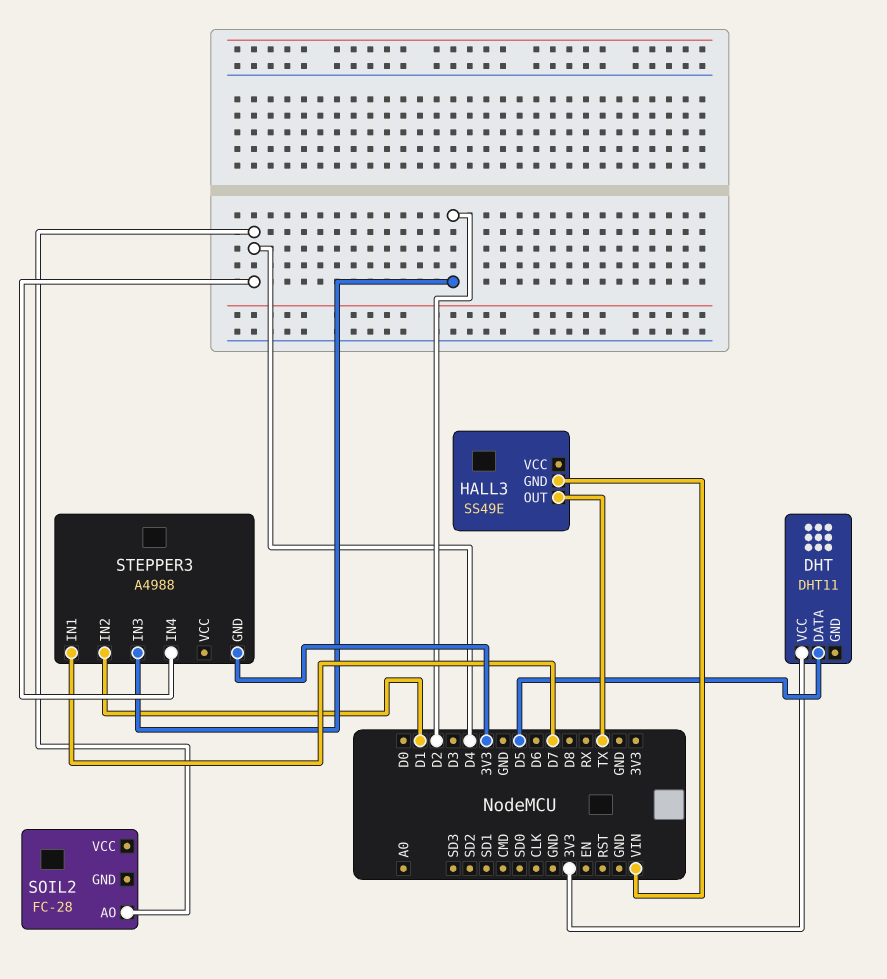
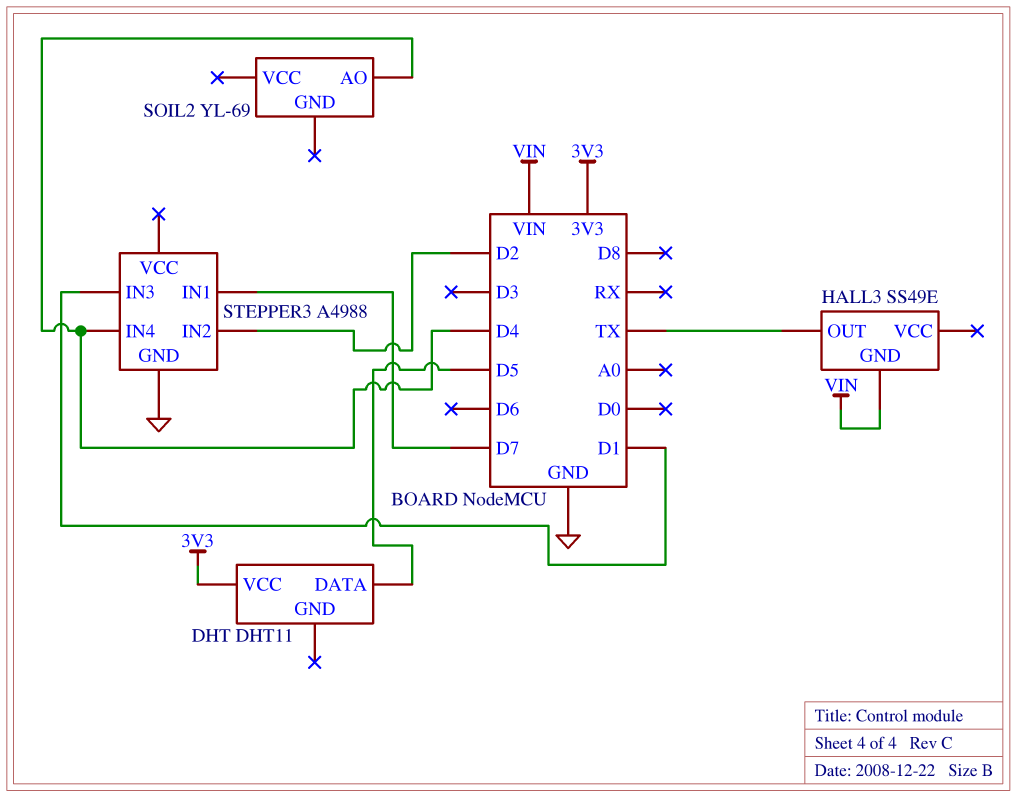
SOIL2: FC-28 -> YL-69
STEPPER3 pin GND: 3V3 -> GND
STEPPER3 pin IN2: D1 -> D2
STEPPER3 pin IN3: D2 -> D1

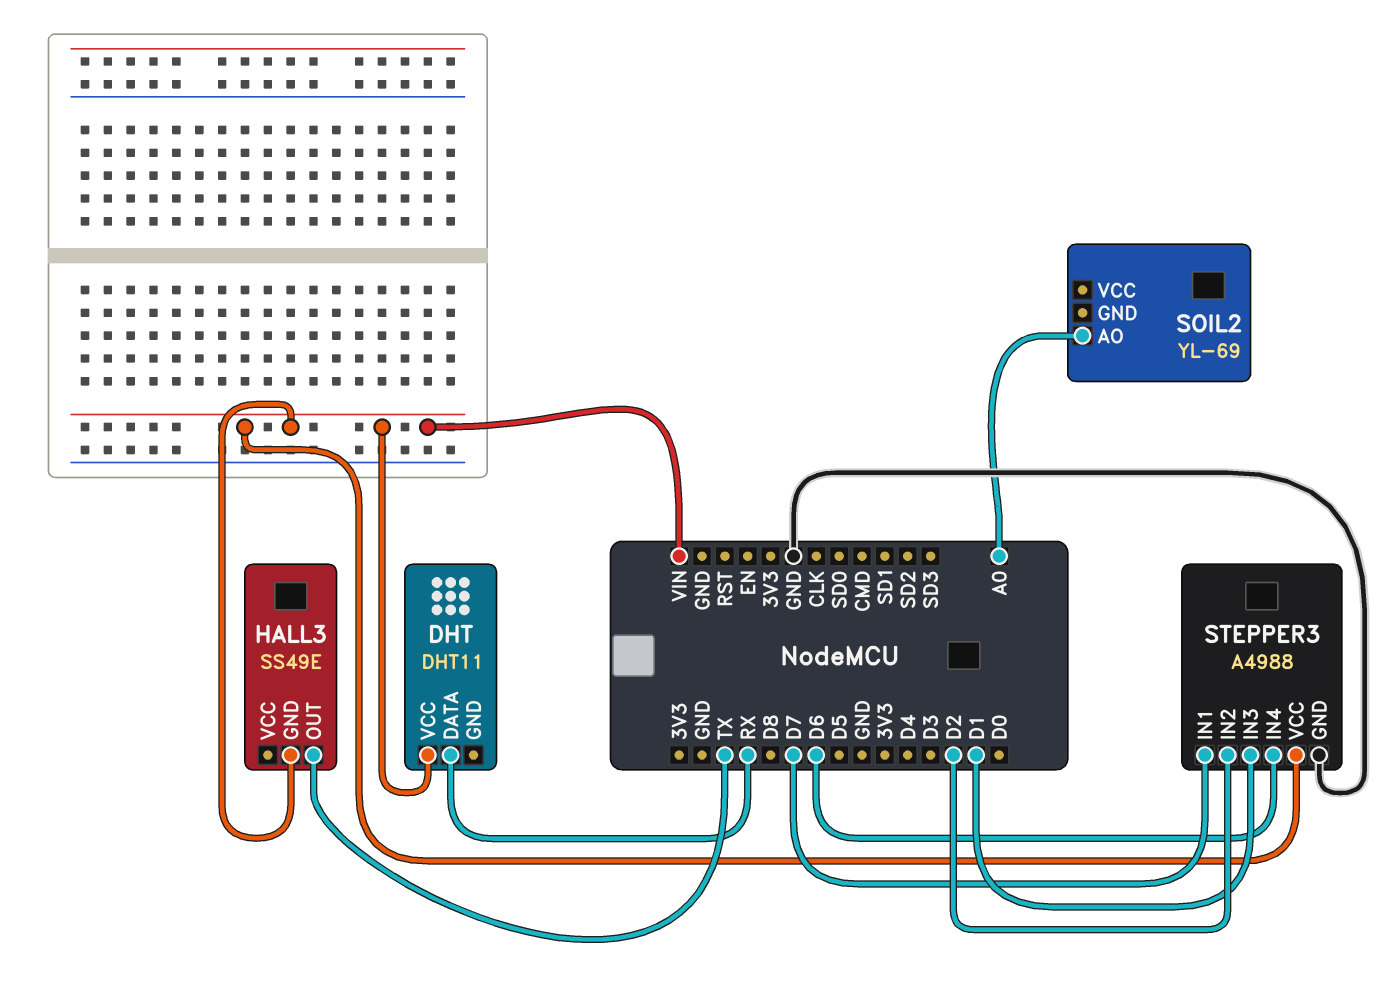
DHT pin DATA: D5 -> RX
DHT pin VCC: 3V3 -> VIN
SOIL2 pin AO: D4 -> A0
STEPPER3 pin IN4: D4 -> D6
STEPPER3 pin VCC: none -> VIN

